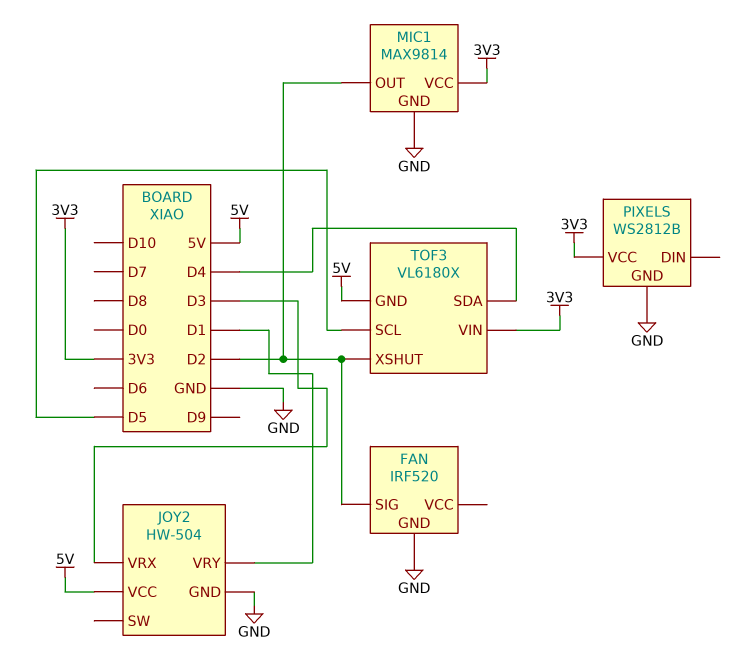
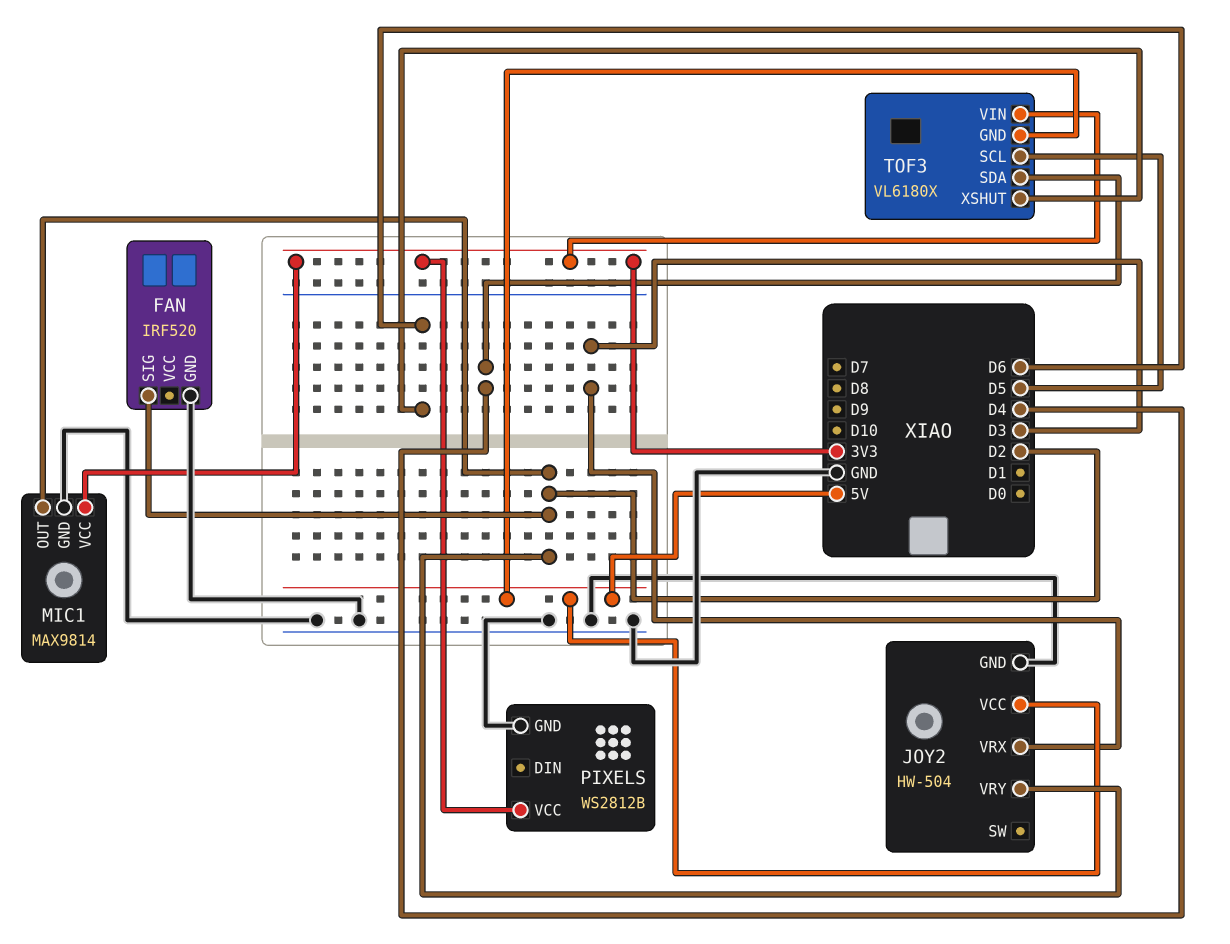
JOY2 pin VRY: D1 -> D2
TOF3 pin XSHUT: D2 -> D6

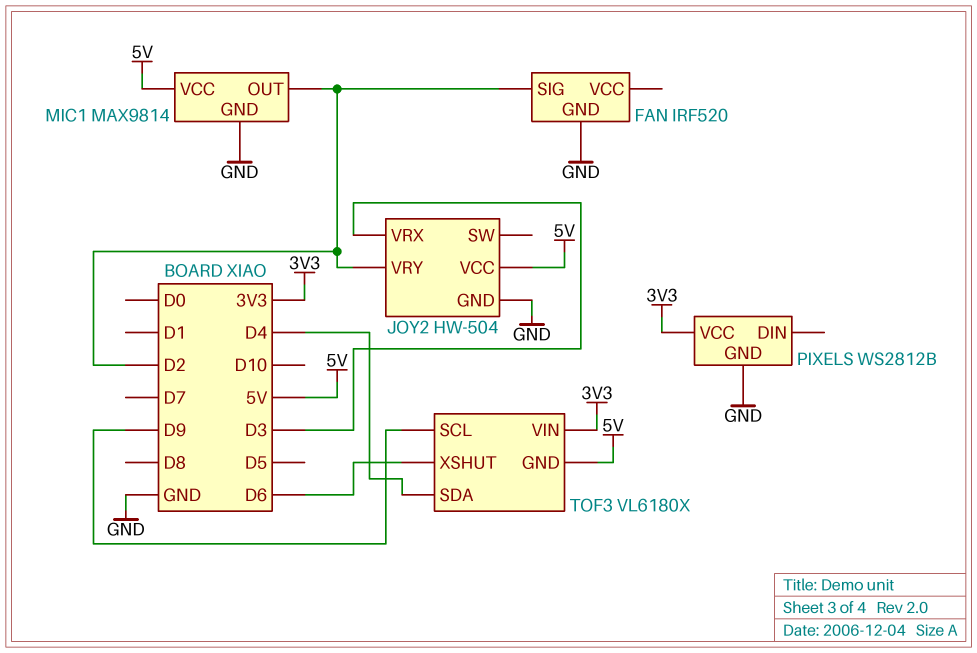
MIC1 pin VCC: 3V3 -> 5V
TOF3 pin SCL: D5 -> D9

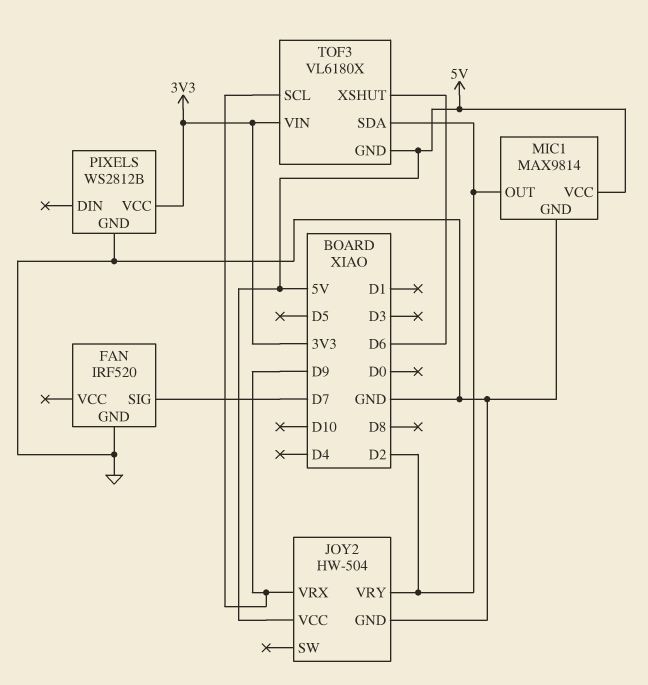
FAN pin SIG: D2 -> D7
JOY2 pin VRX: D3 -> D9
TOF3 pin SDA: D4 -> D2

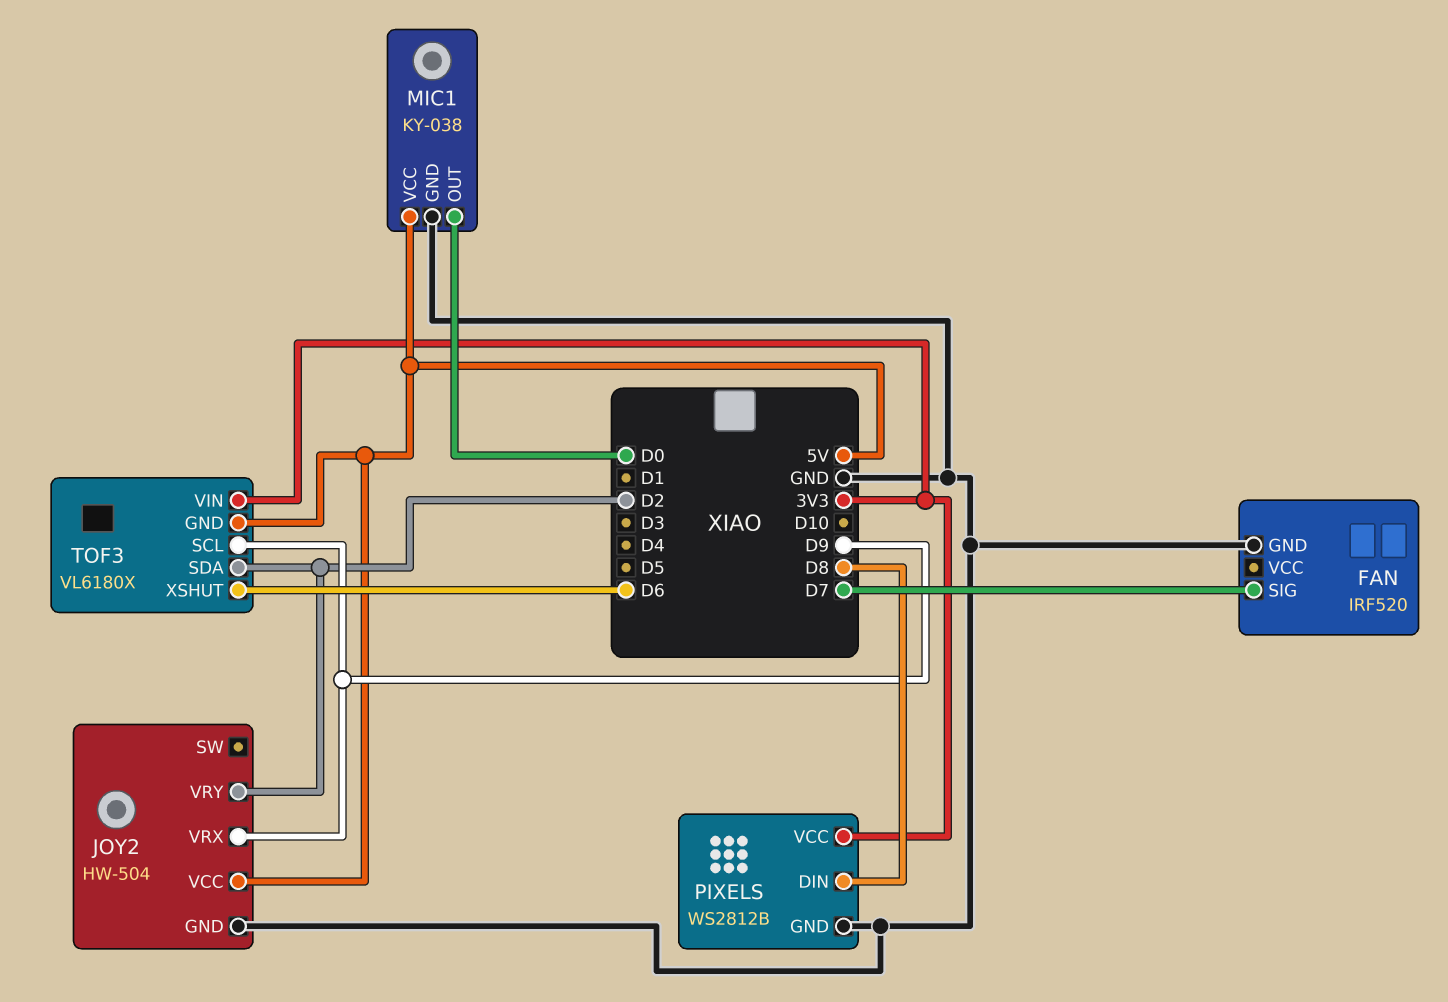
MIC1: MAX9814 -> KY-038
MIC1 pin OUT: D2 -> D0
PIXELS pin DIN: none -> D8

